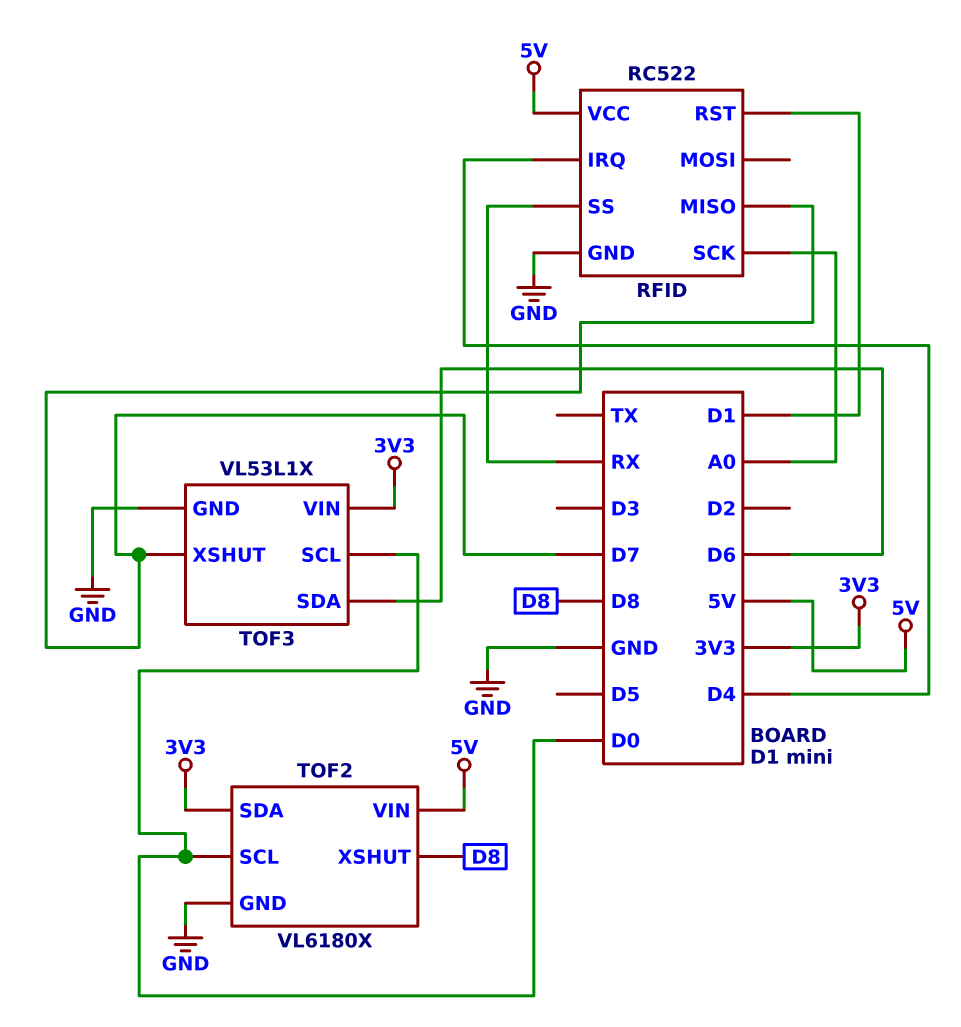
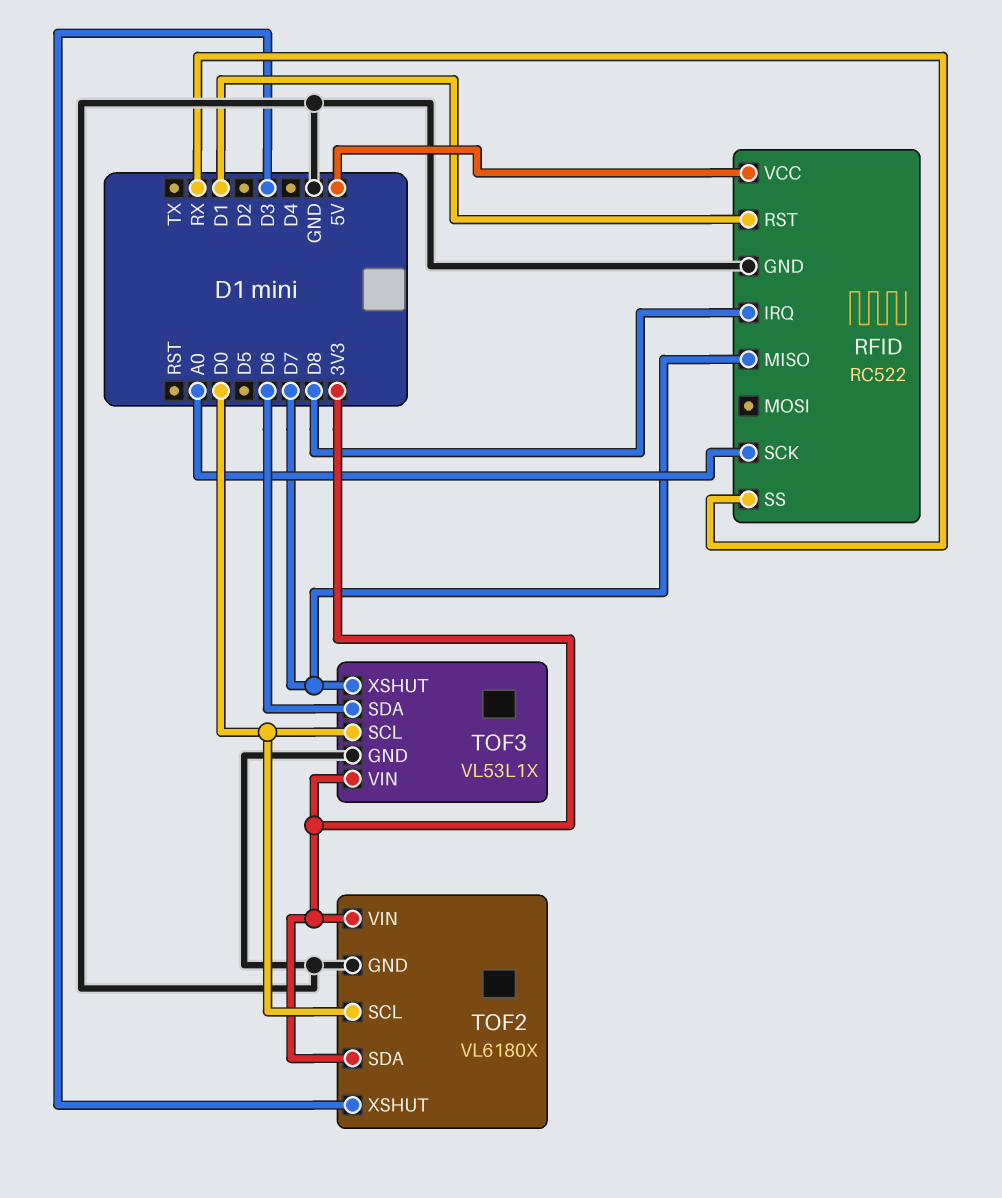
RFID pin IRQ: D4 -> D8
TOF2 pin VIN: 5V -> 3V3
TOF2 pin XSHUT: D8 -> D3

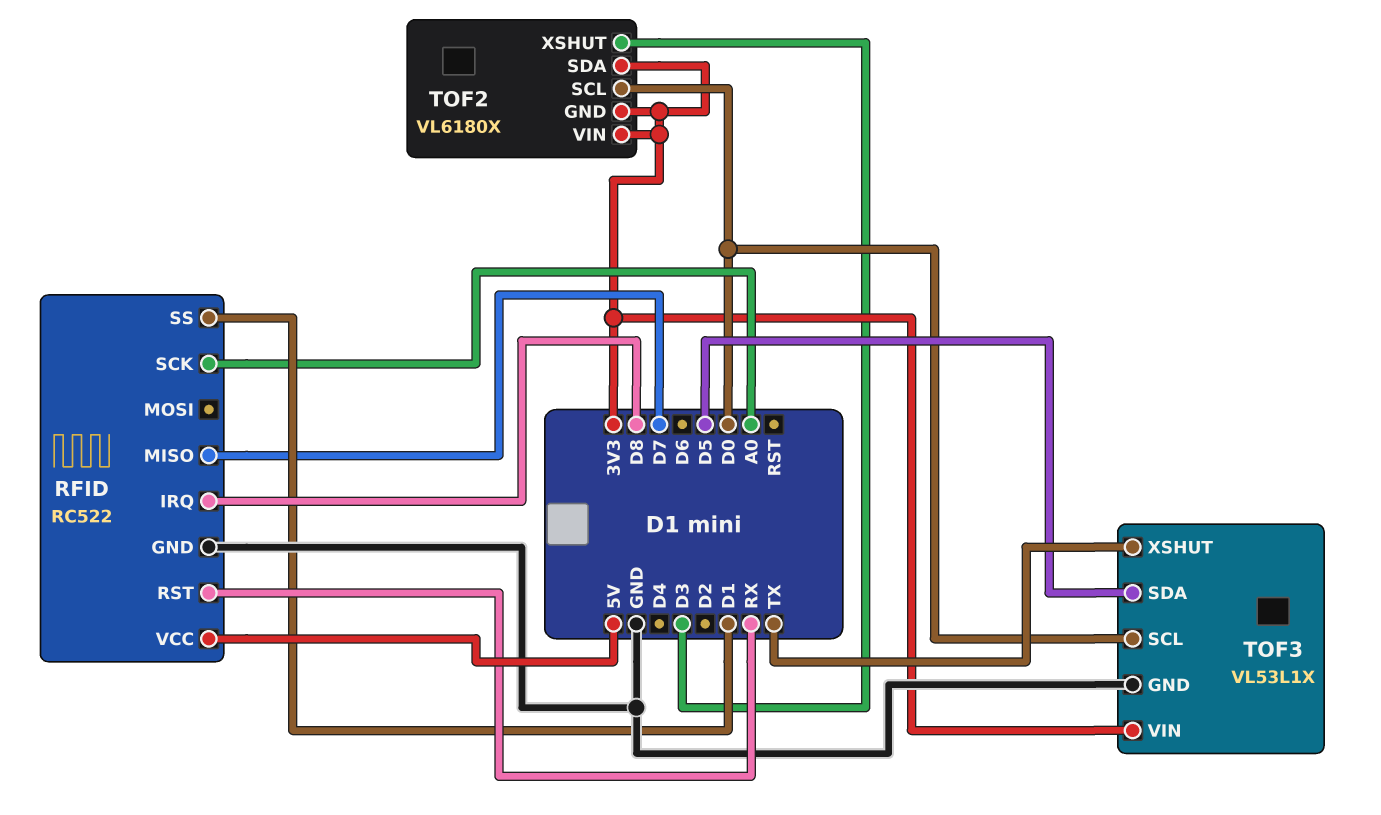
RFID pin RST: D1 -> RX
RFID pin SS: RX -> D1
TOF2 pin GND: GND -> 3V3
TOF3 pin SDA: D6 -> D5
TOF3 pin XSHUT: D7 -> TX

